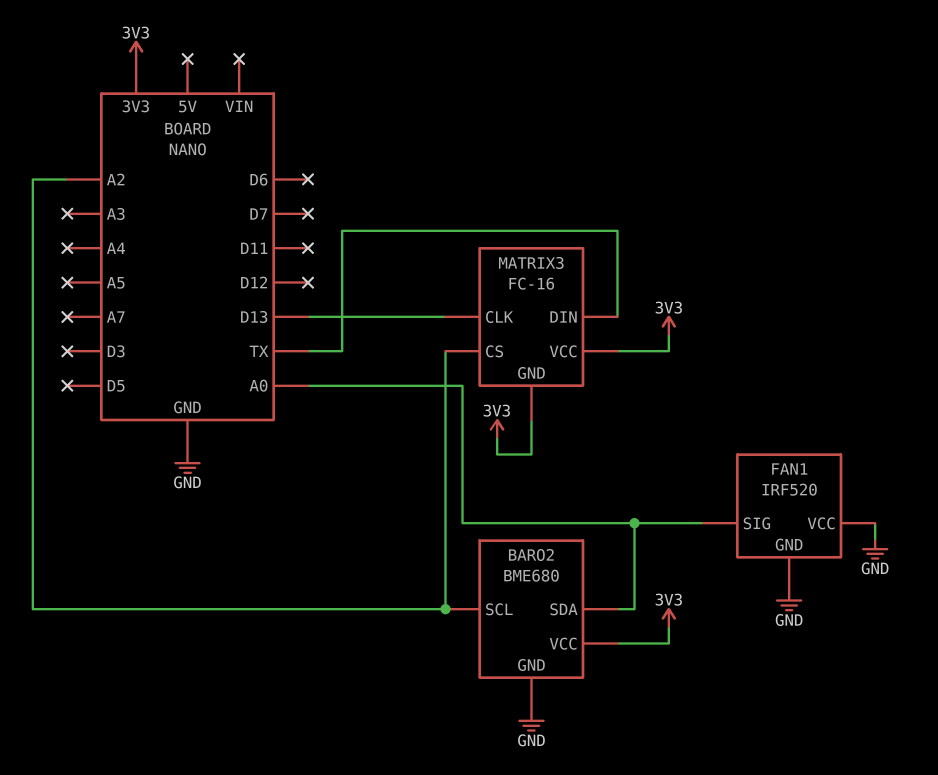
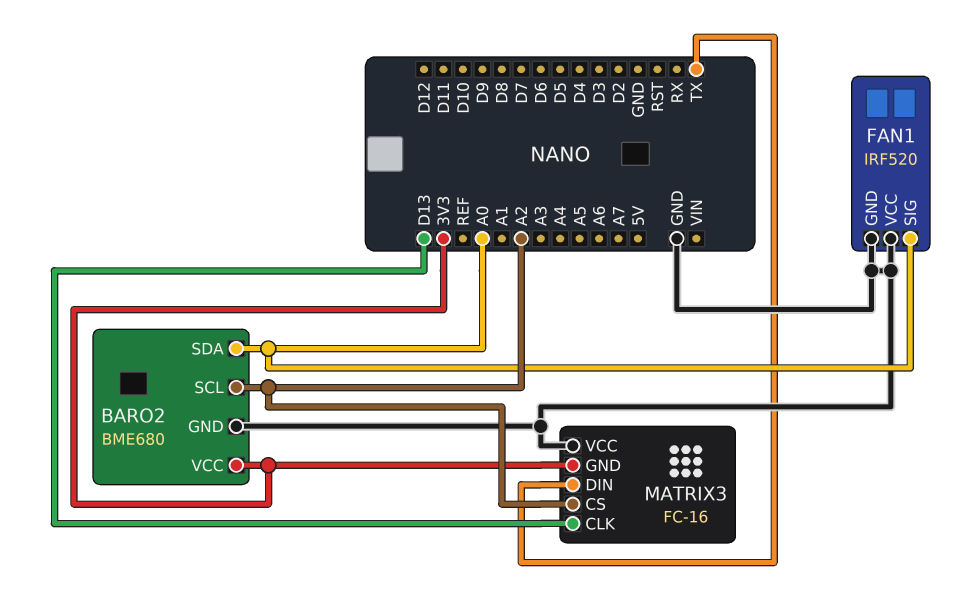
MATRIX3 pin VCC: 3V3 -> GND

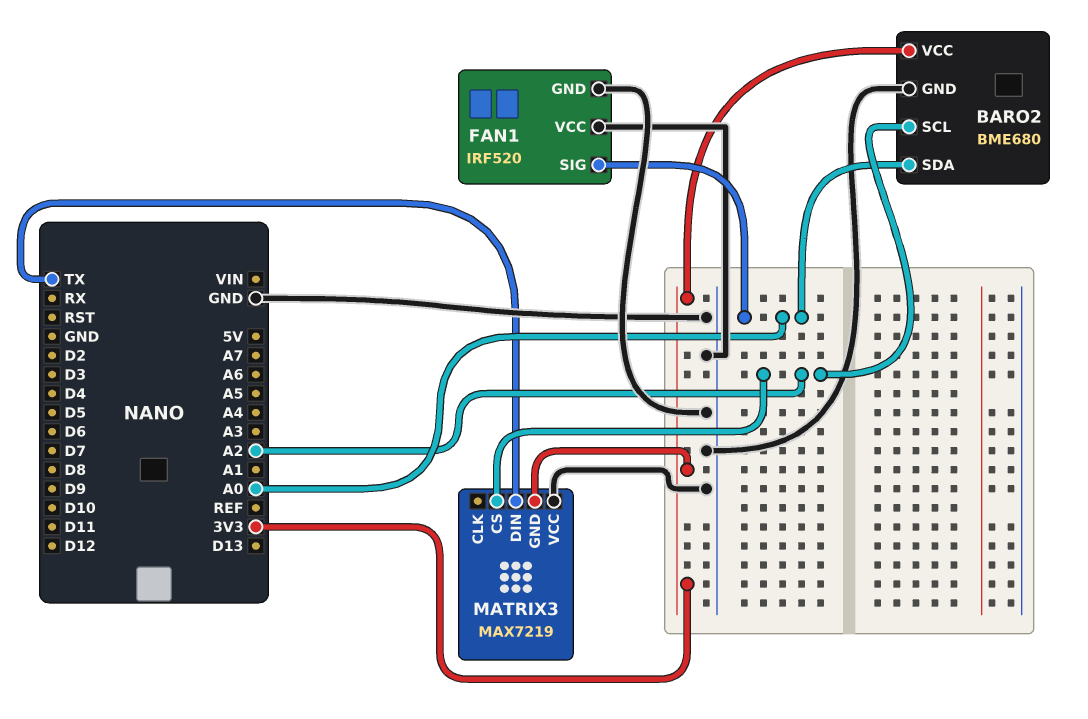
MATRIX3: FC-16 -> MAX7219
MATRIX3 pin CLK: D13 -> none

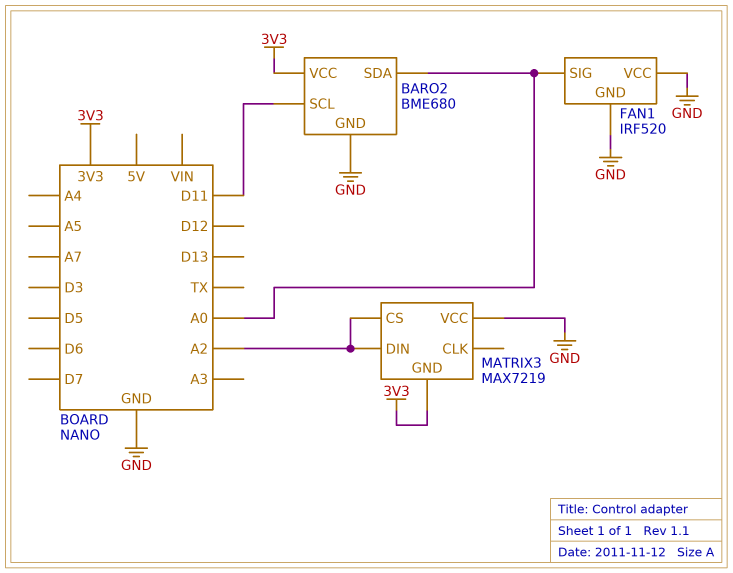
BARO2 pin SCL: A2 -> D11
MATRIX3 pin DIN: TX -> A2

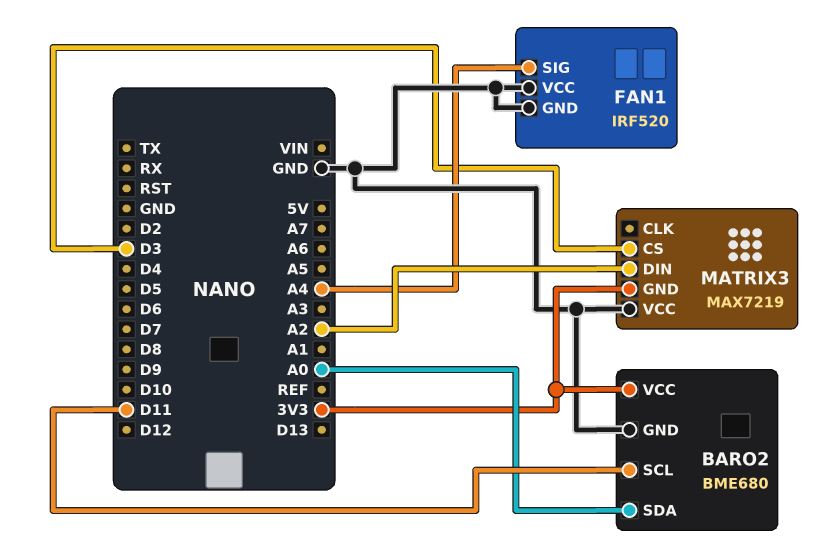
FAN1 pin SIG: A0 -> A4
MATRIX3 pin CS: A2 -> D3

